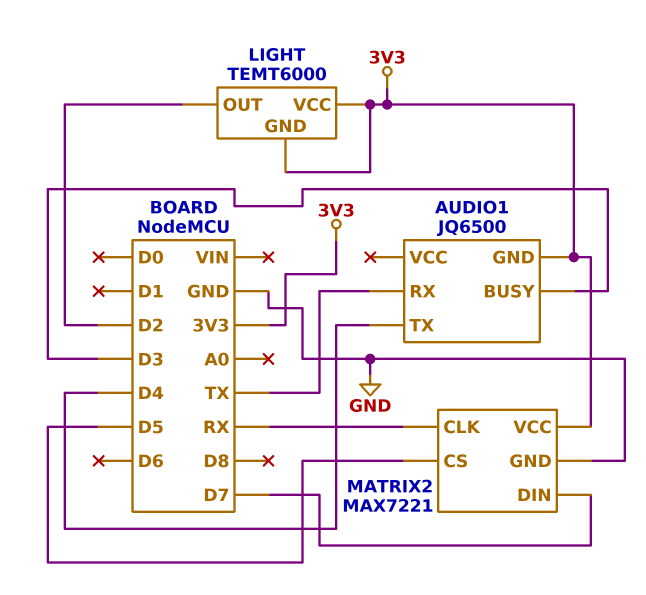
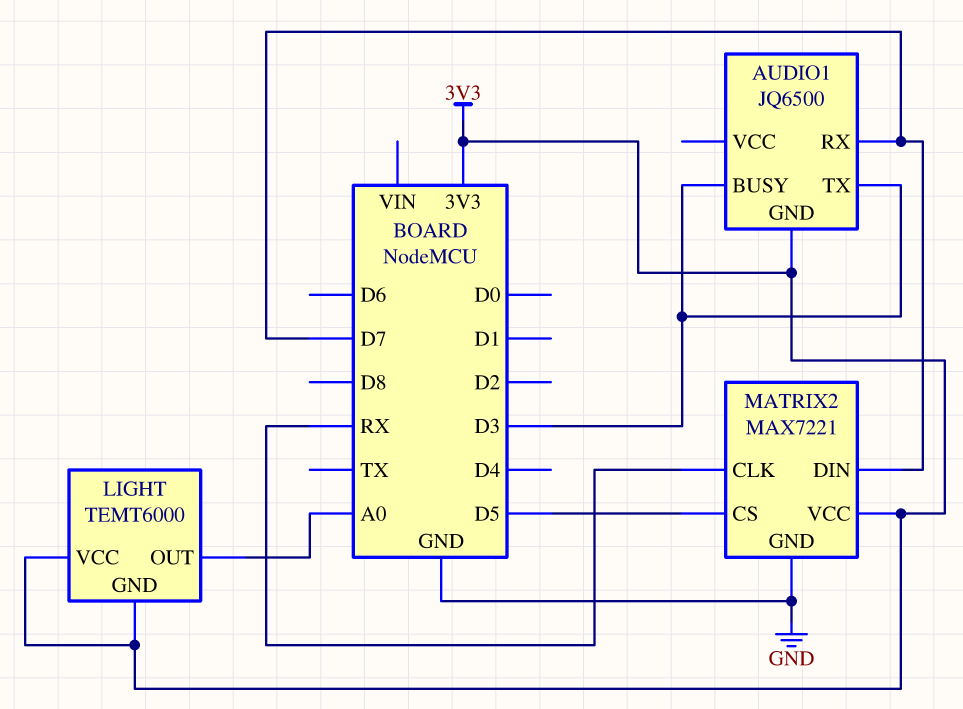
AUDIO1 pin RX: TX -> D7
AUDIO1 pin TX: D4 -> D3
LIGHT pin OUT: D2 -> A0

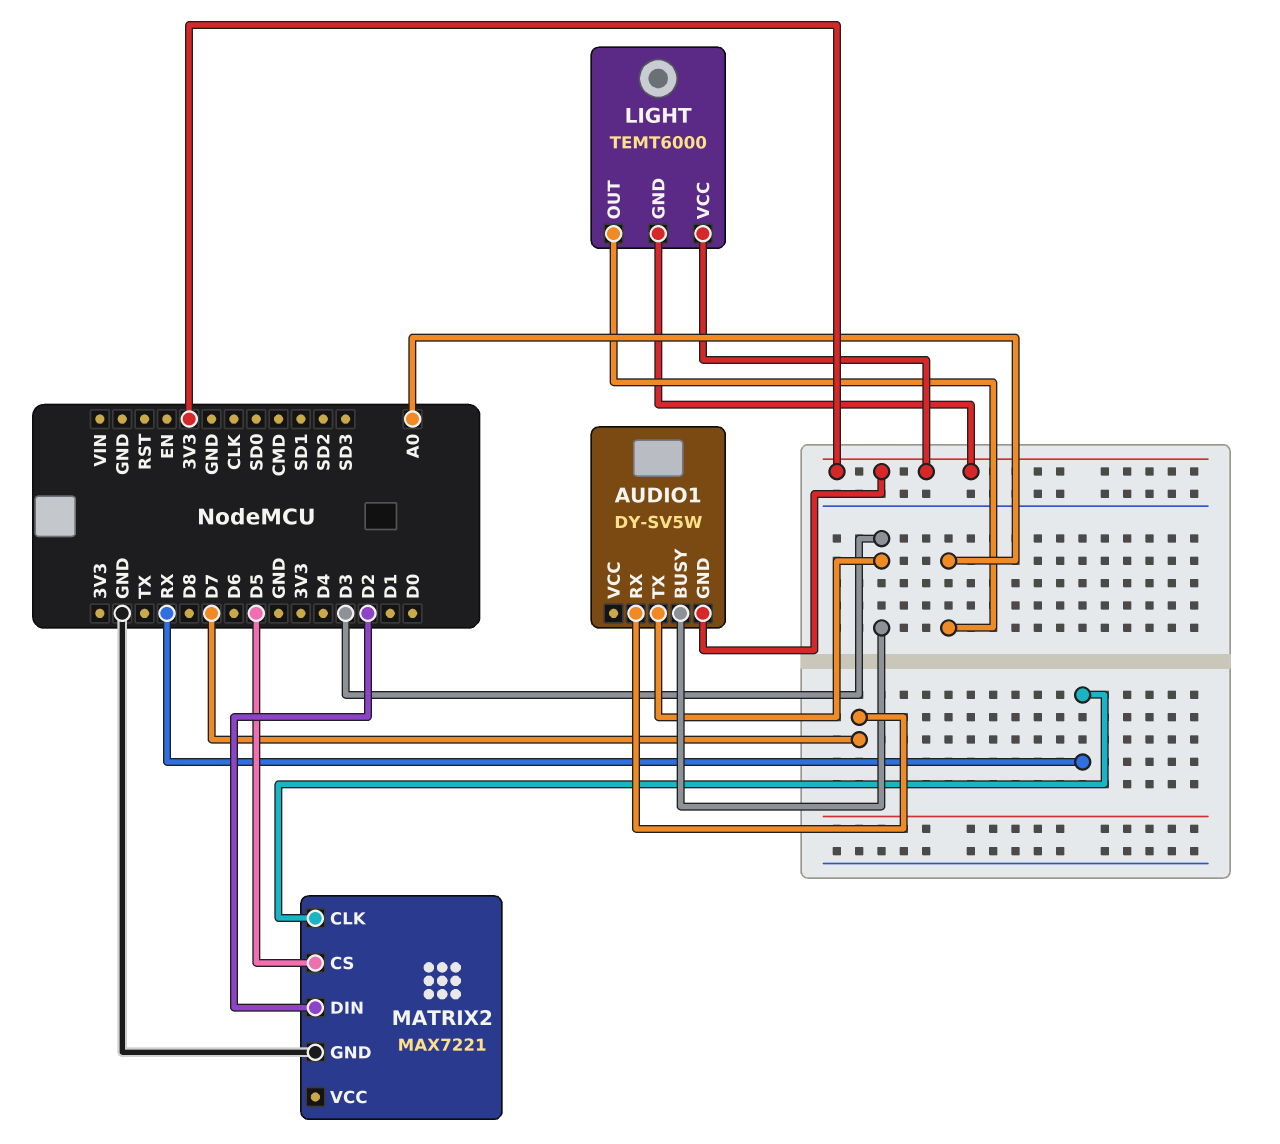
AUDIO1: JQ6500 -> DY-SV5W
MATRIX2 pin DIN: D7 -> D2
MATRIX2 pin VCC: 3V3 -> none

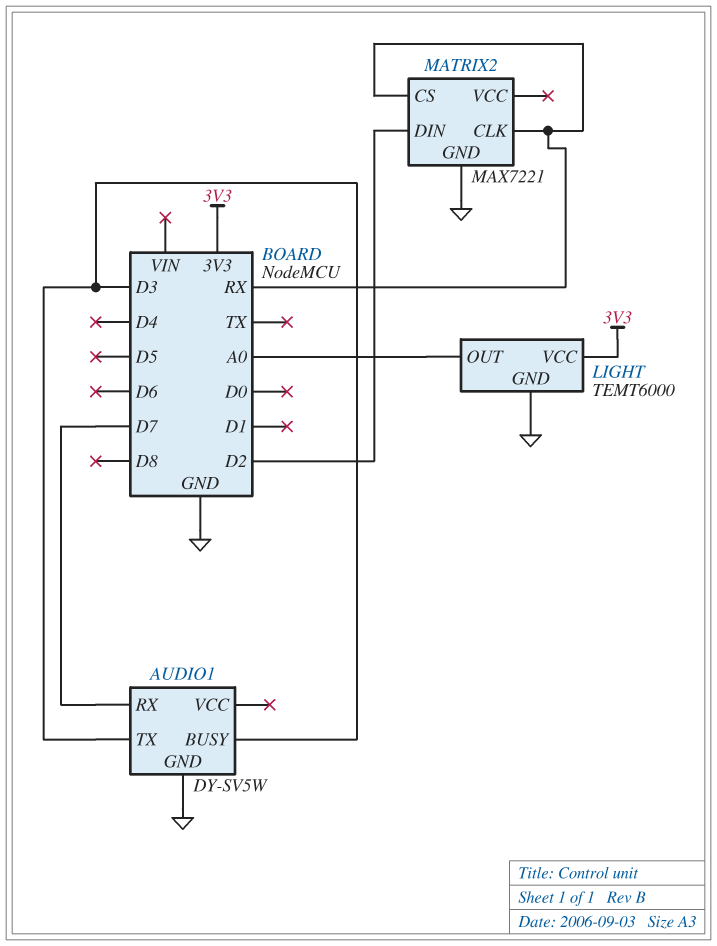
AUDIO1 pin GND: 3V3 -> GND
LIGHT pin GND: 3V3 -> GND
MATRIX2 pin CS: D5 -> RX

